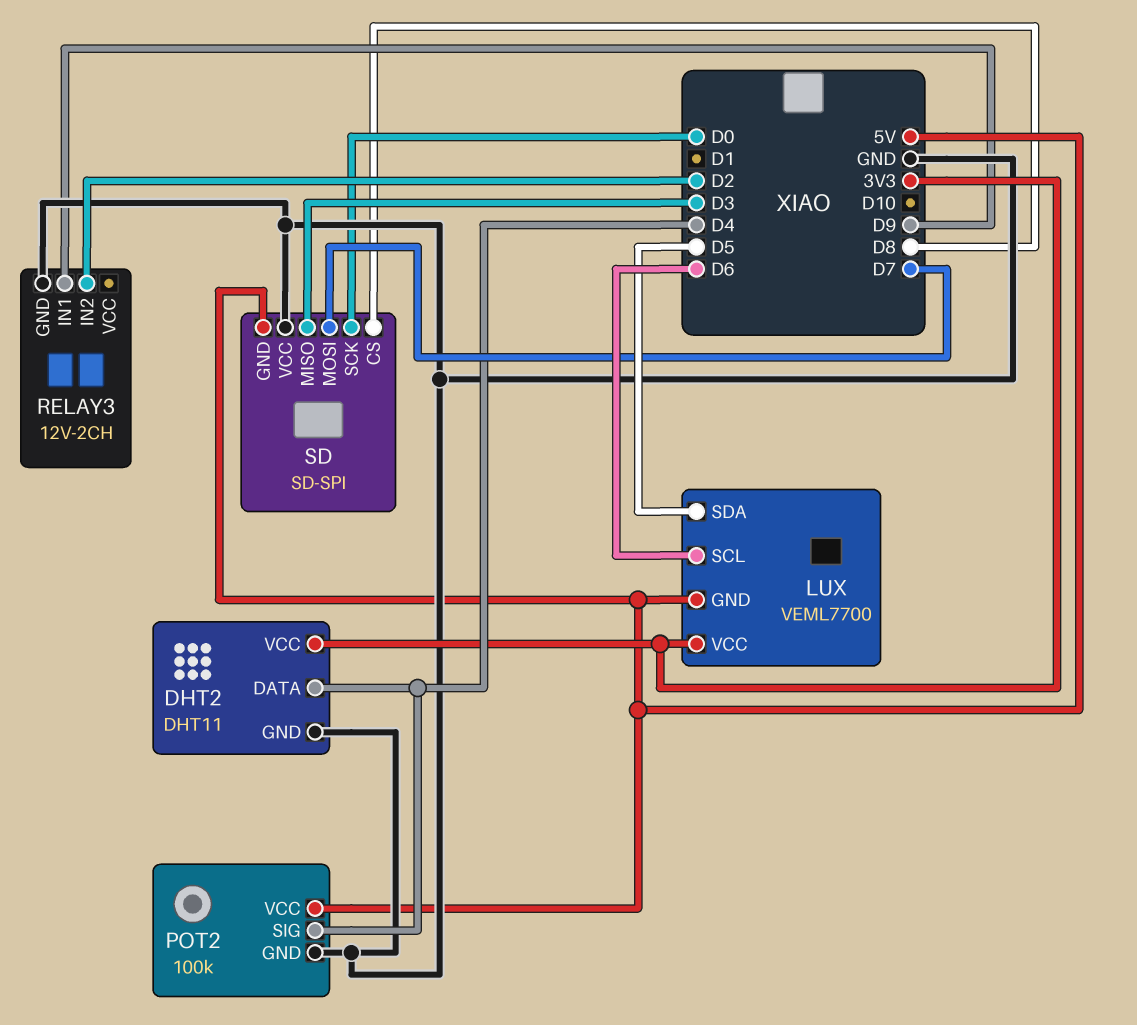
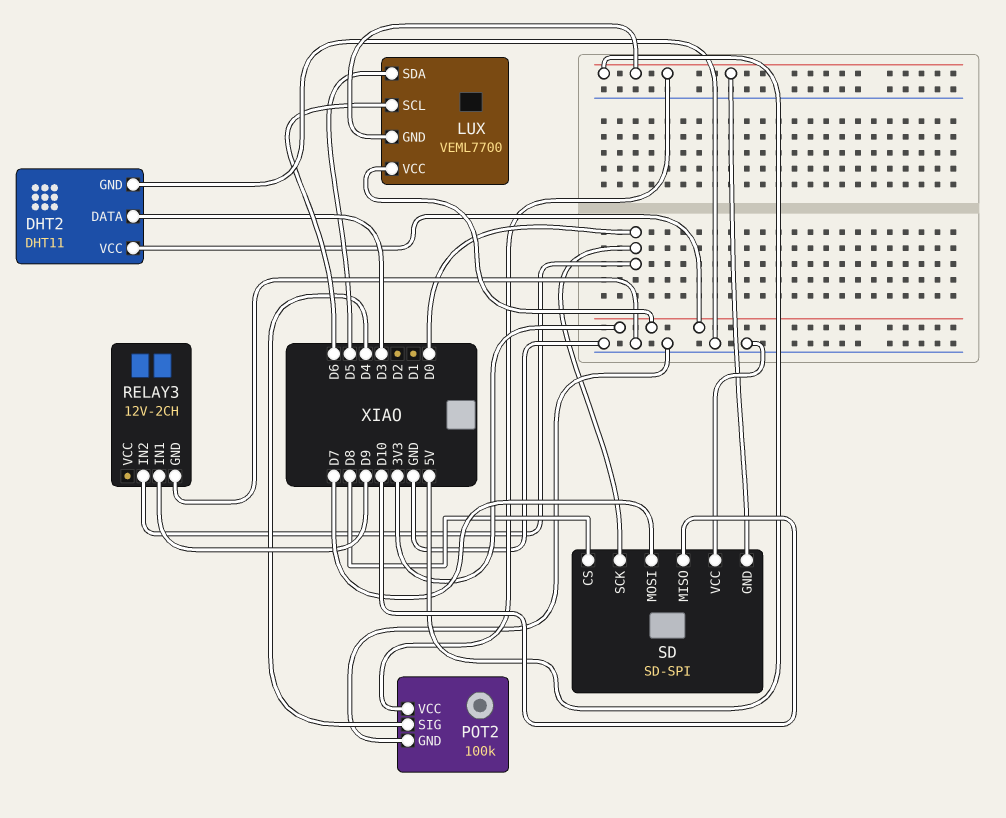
DHT2 pin DATA: D4 -> D3
RELAY3 pin IN2: D2 -> D0
SD pin MISO: D3 -> D10

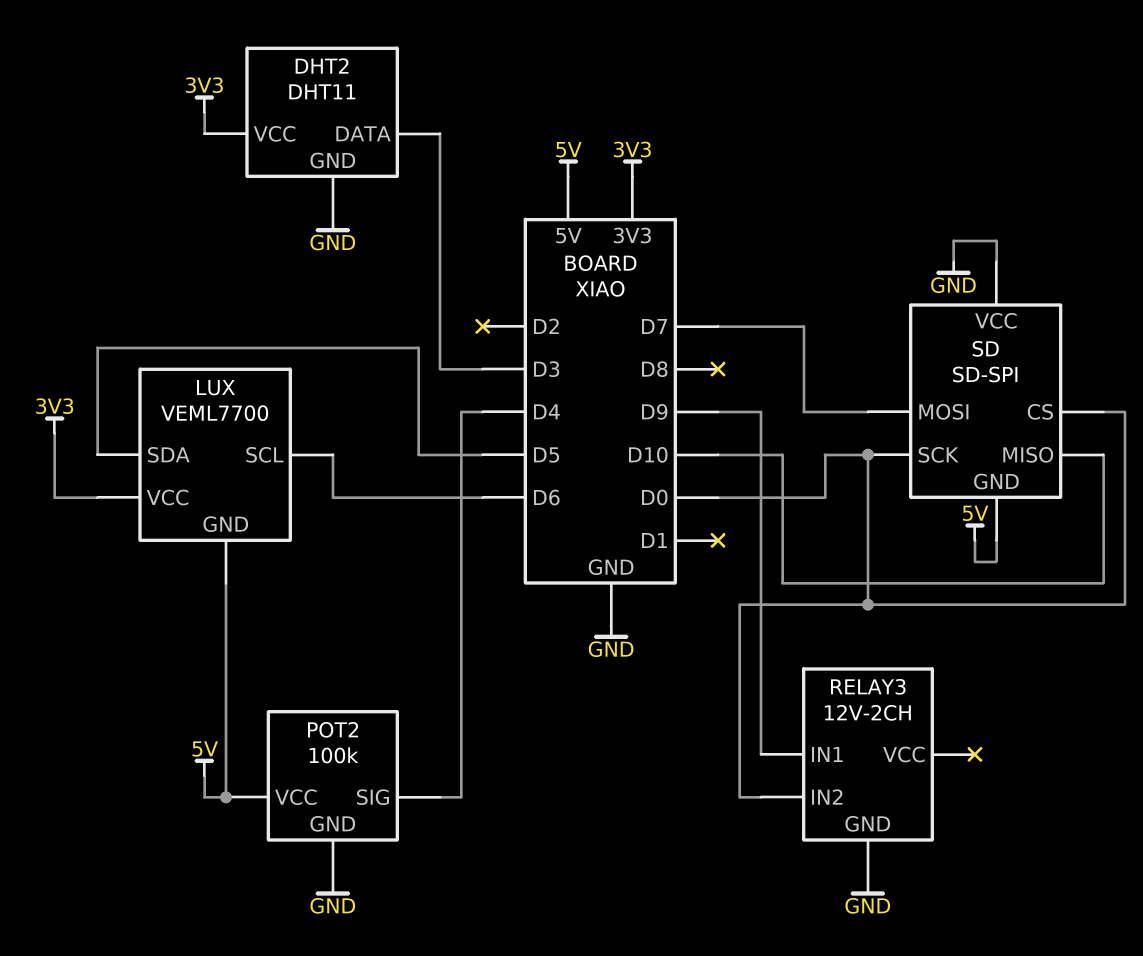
SD pin CS: D8 -> D0

